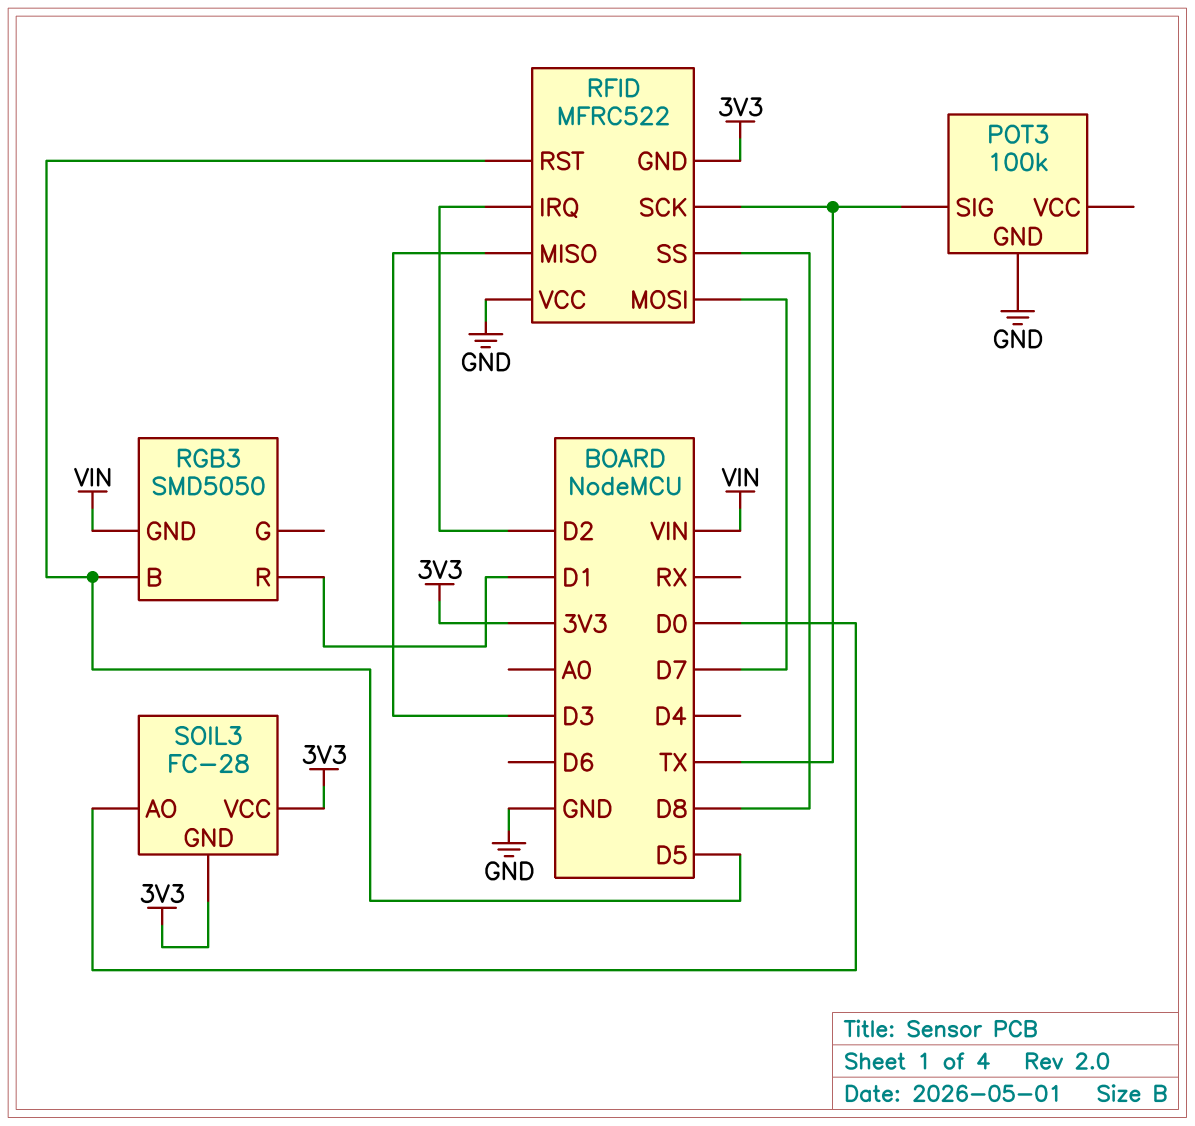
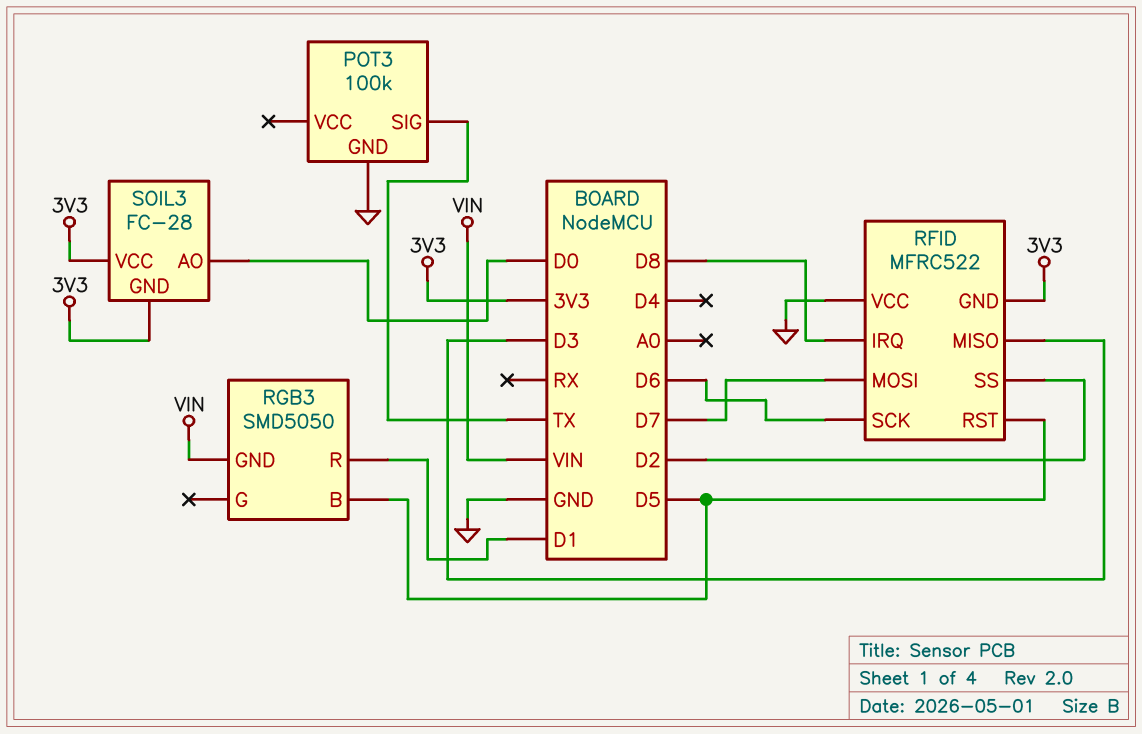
RFID pin IRQ: D2 -> D8
RFID pin SCK: TX -> D6
RFID pin SS: D8 -> D2

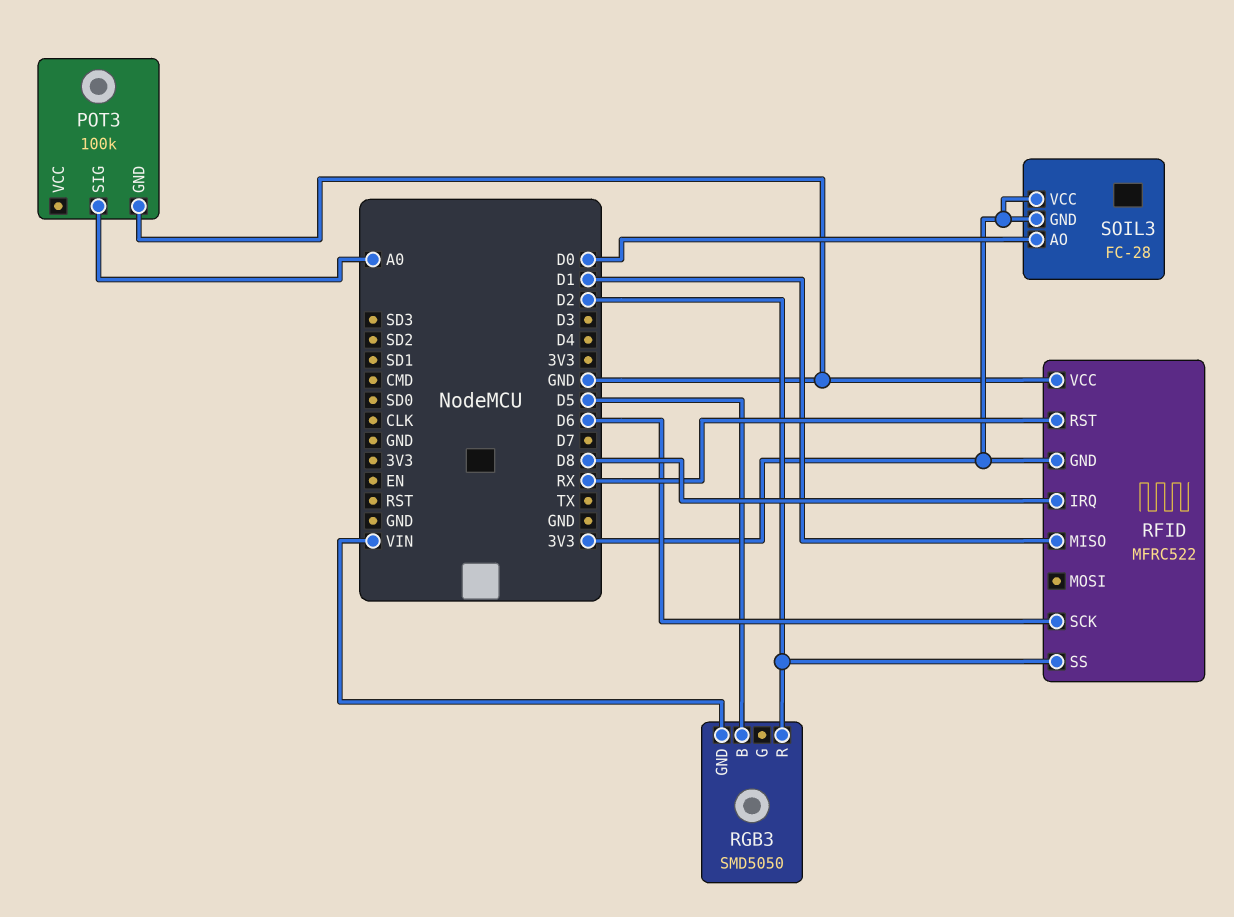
POT3 pin SIG: TX -> A0
RFID pin MISO: D3 -> D1
RFID pin MOSI: D7 -> none
RFID pin RST: D5 -> RX
RGB3 pin R: D1 -> D2

